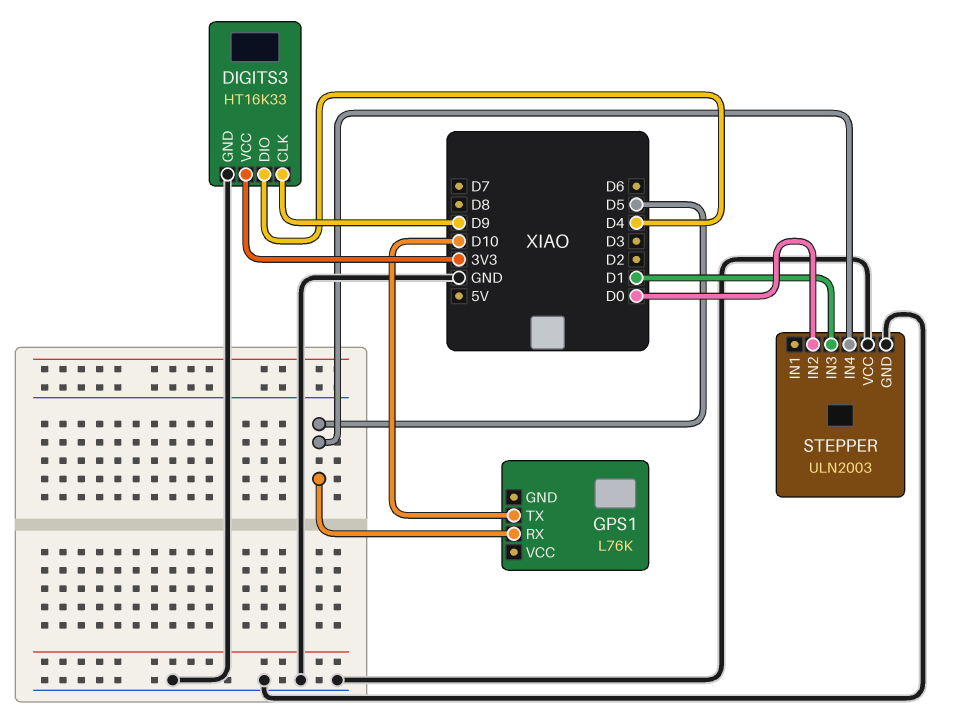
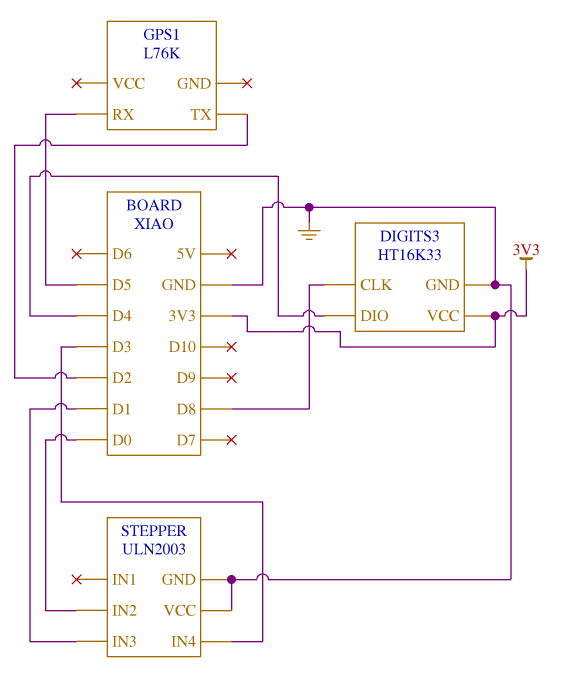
DIGITS3 pin CLK: D9 -> D8
GPS1 pin TX: D10 -> D2
STEPPER pin IN4: D5 -> D3

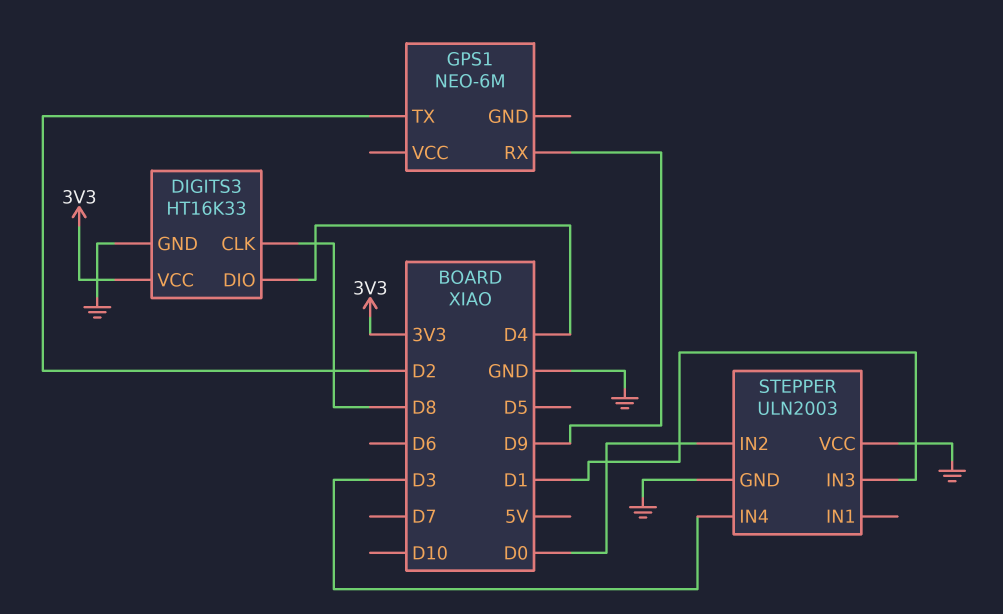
GPS1: L76K -> NEO-6M
GPS1 pin RX: D5 -> D9

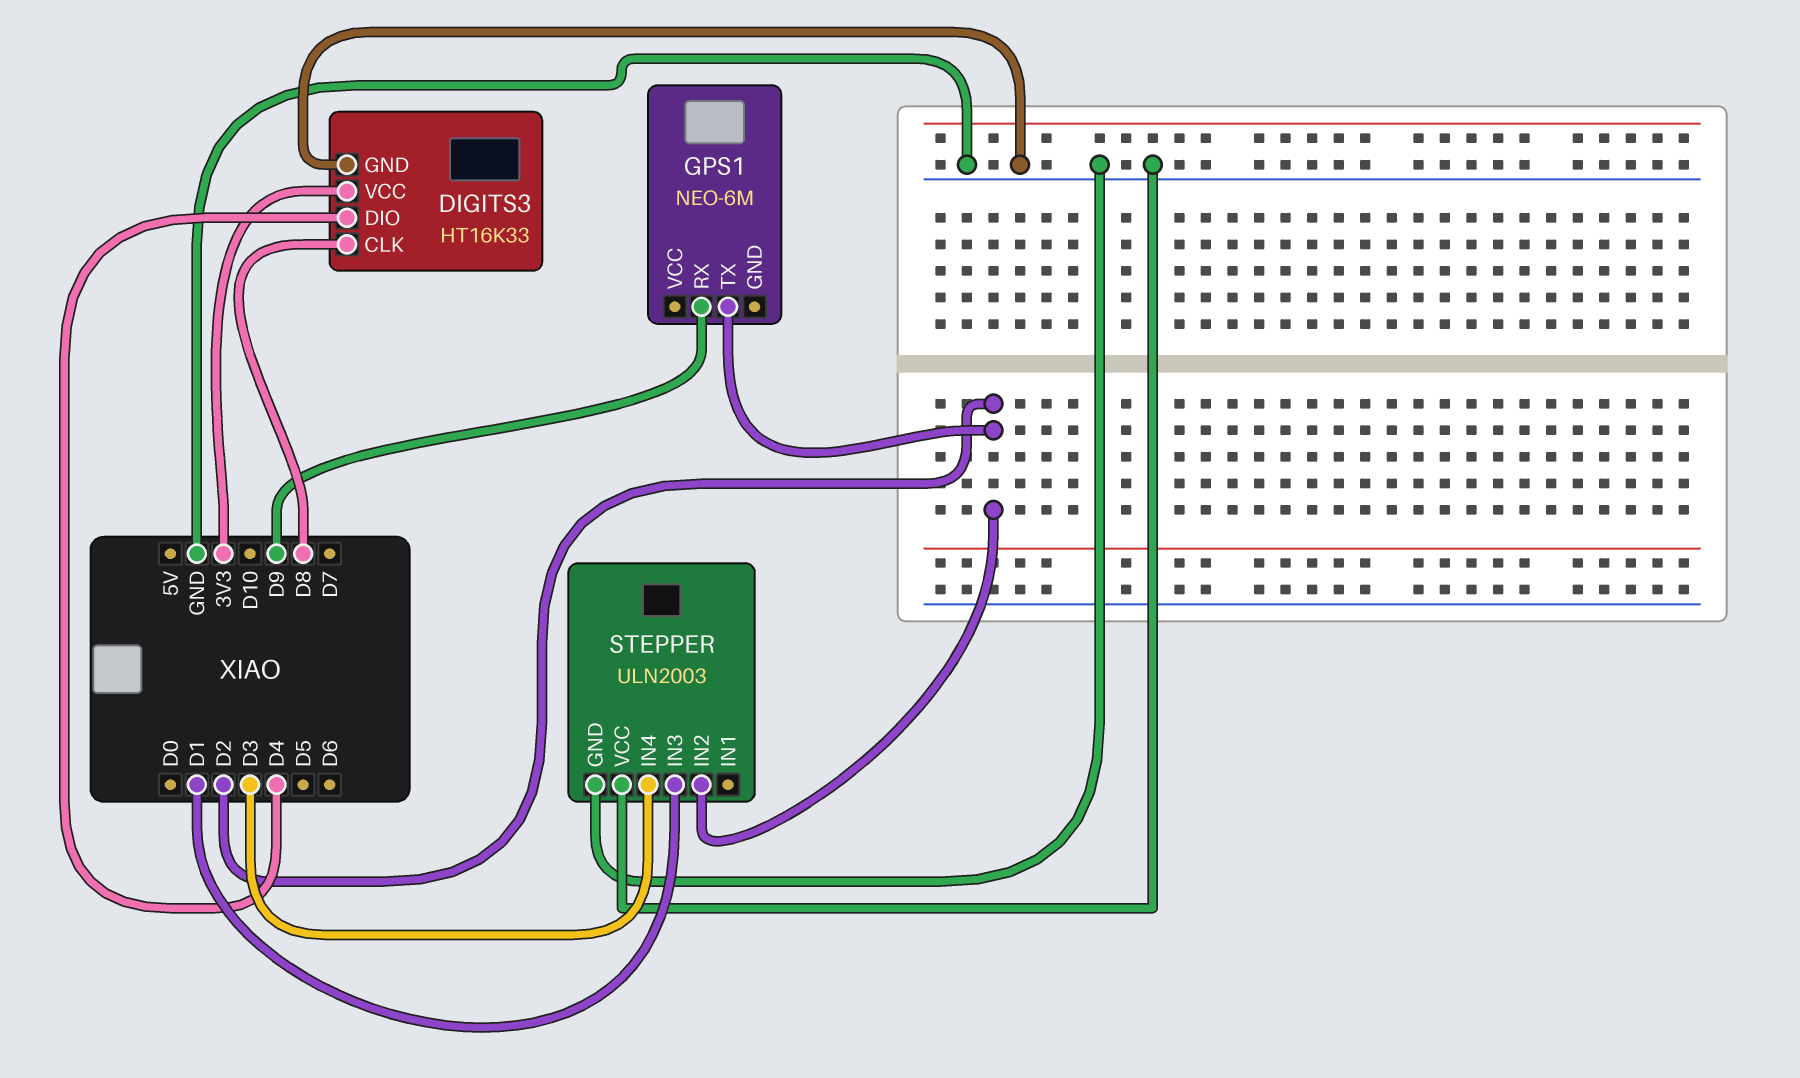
STEPPER pin IN2: D0 -> D2

